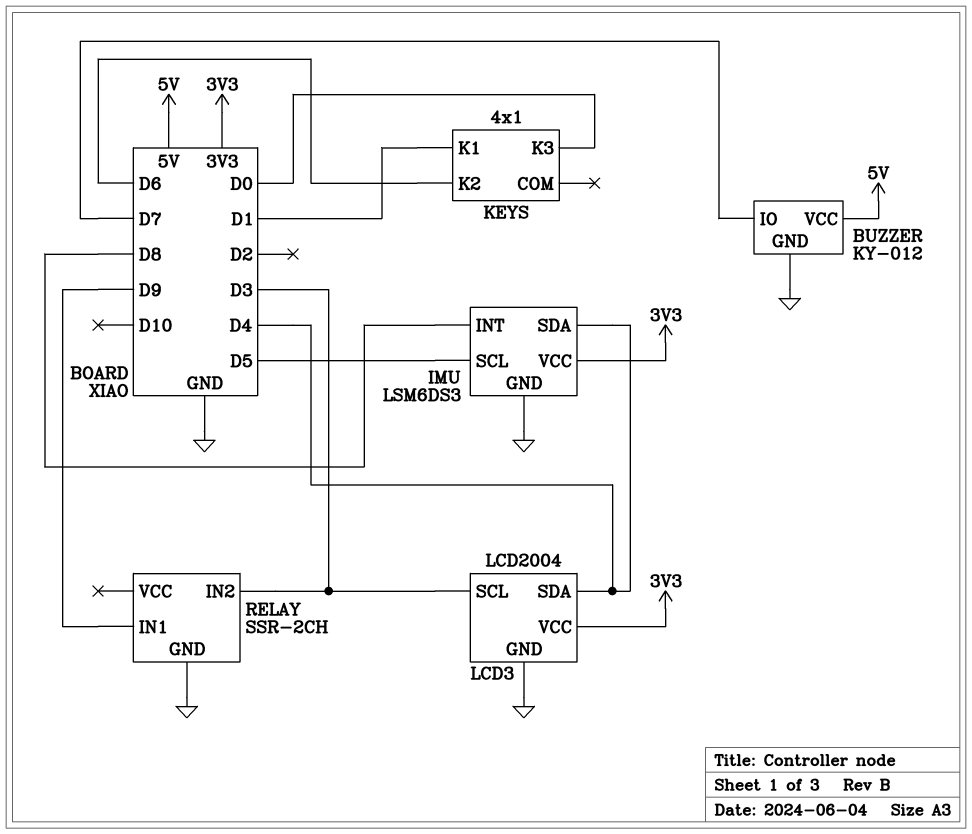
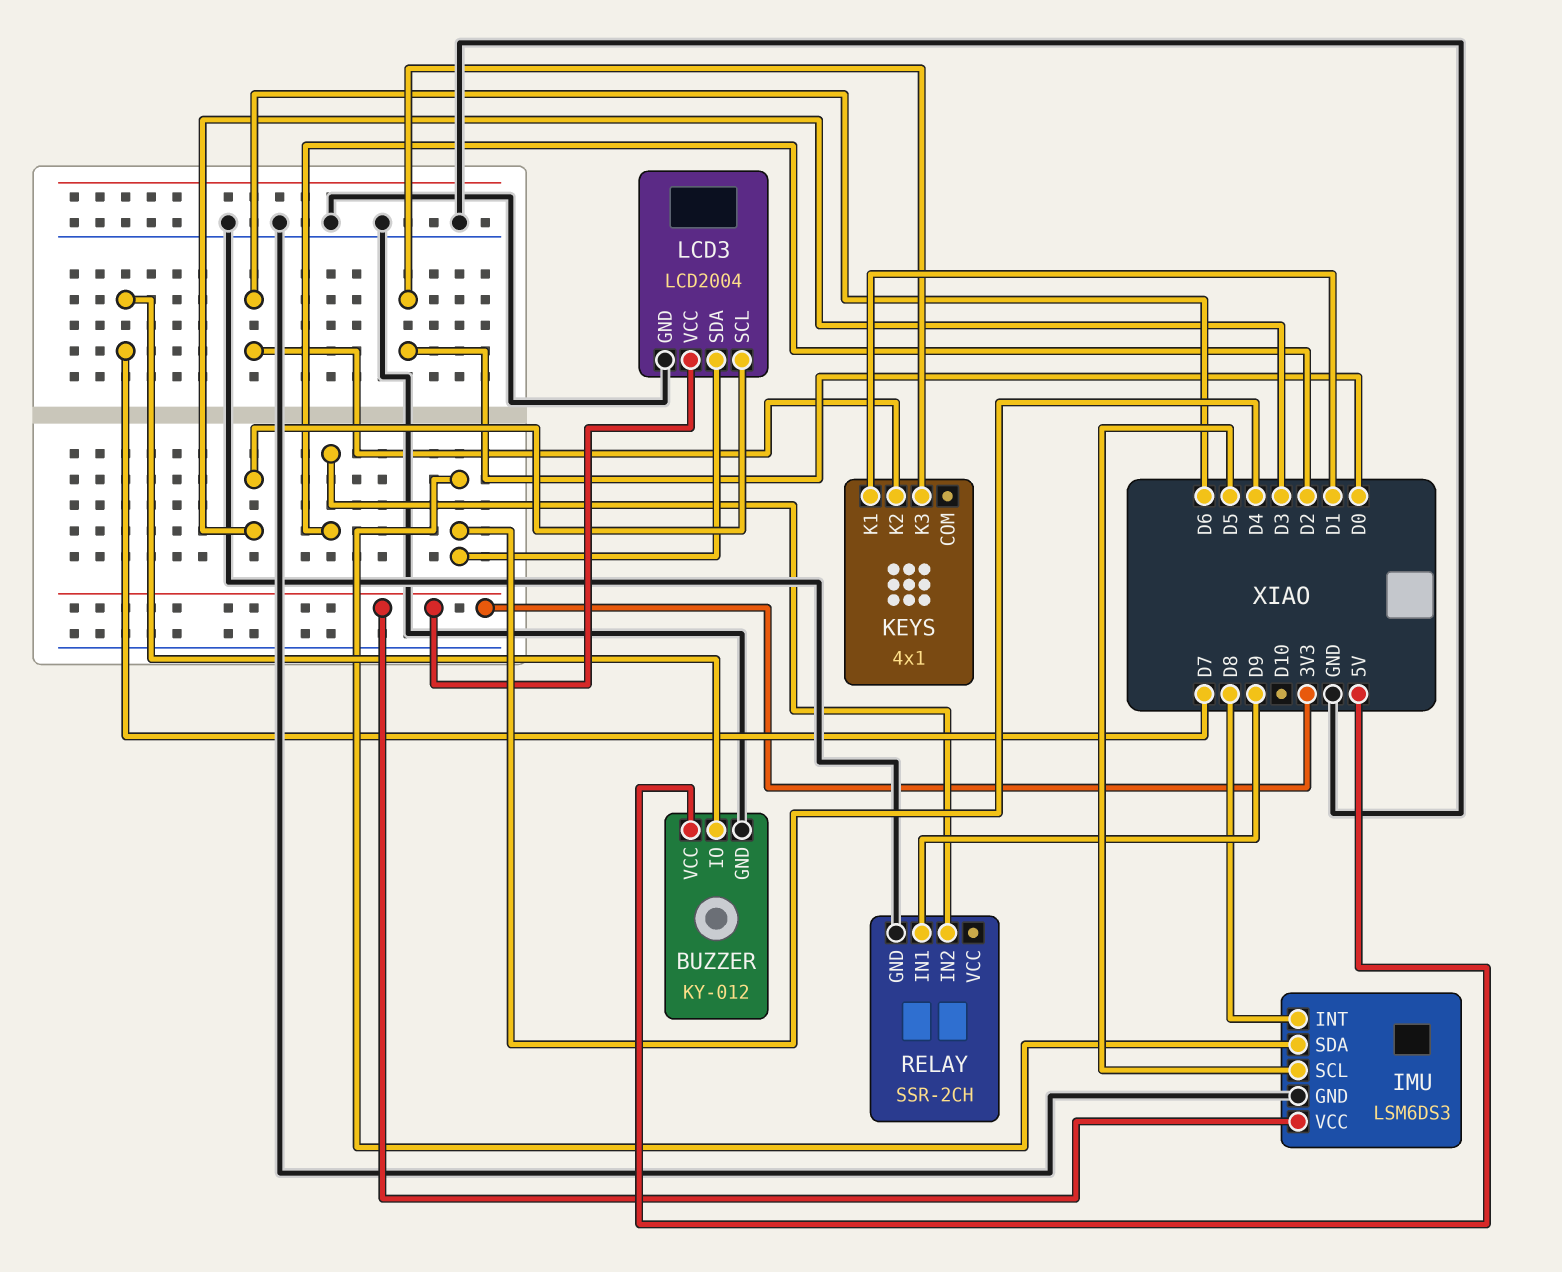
RELAY pin IN2: D3 -> D2

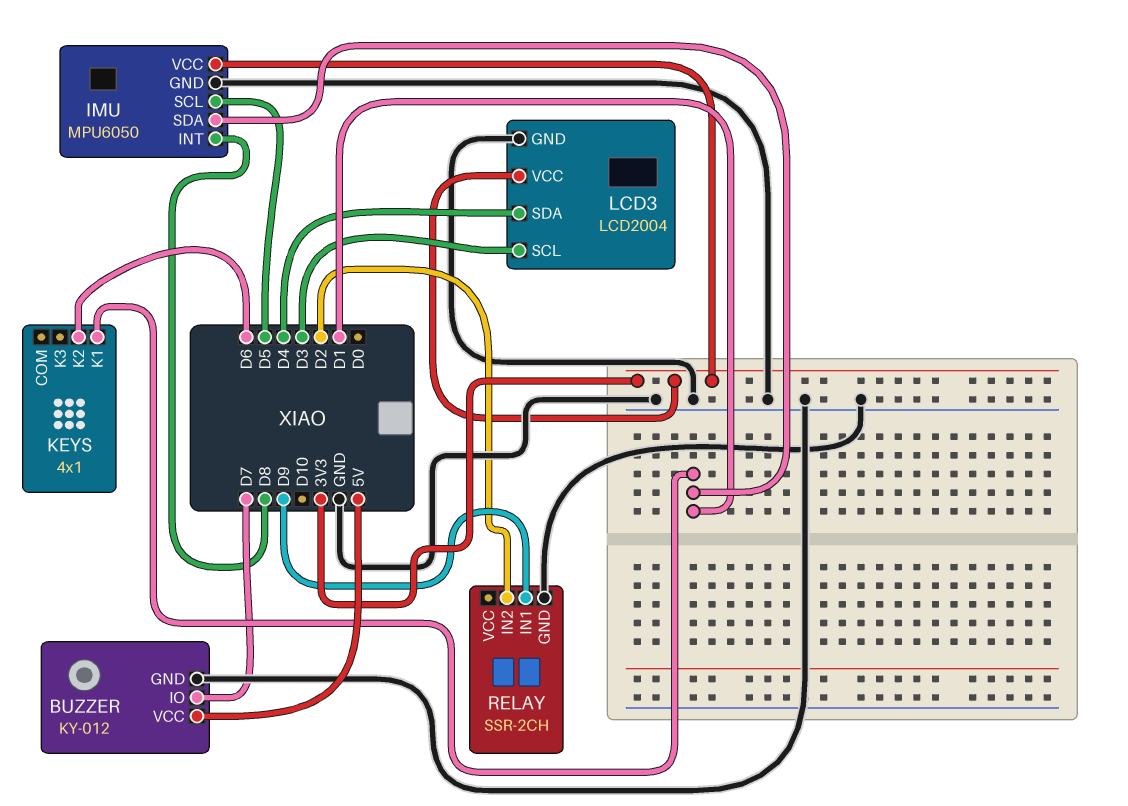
IMU: LSM6DS3 -> MPU6050
IMU pin SDA: D4 -> D1
KEYS pin K3: D0 -> none

